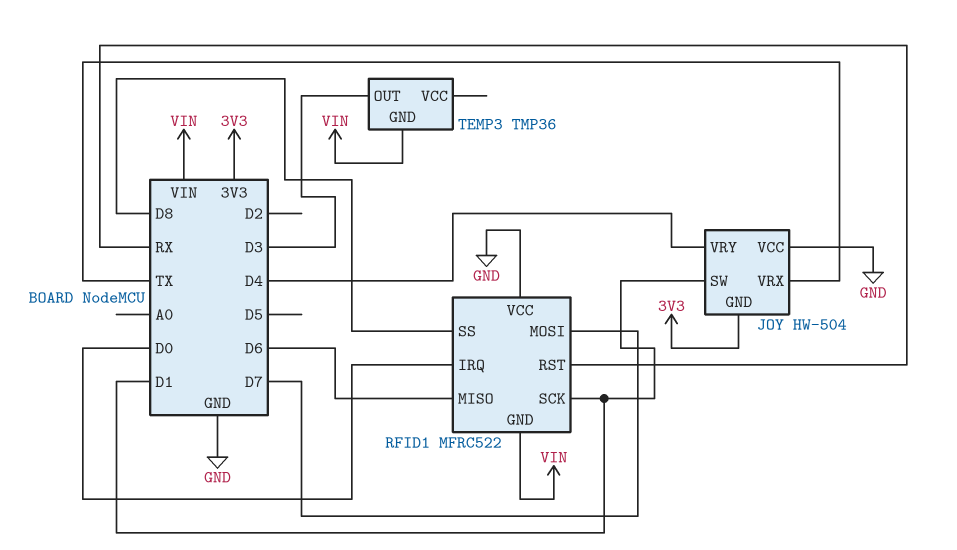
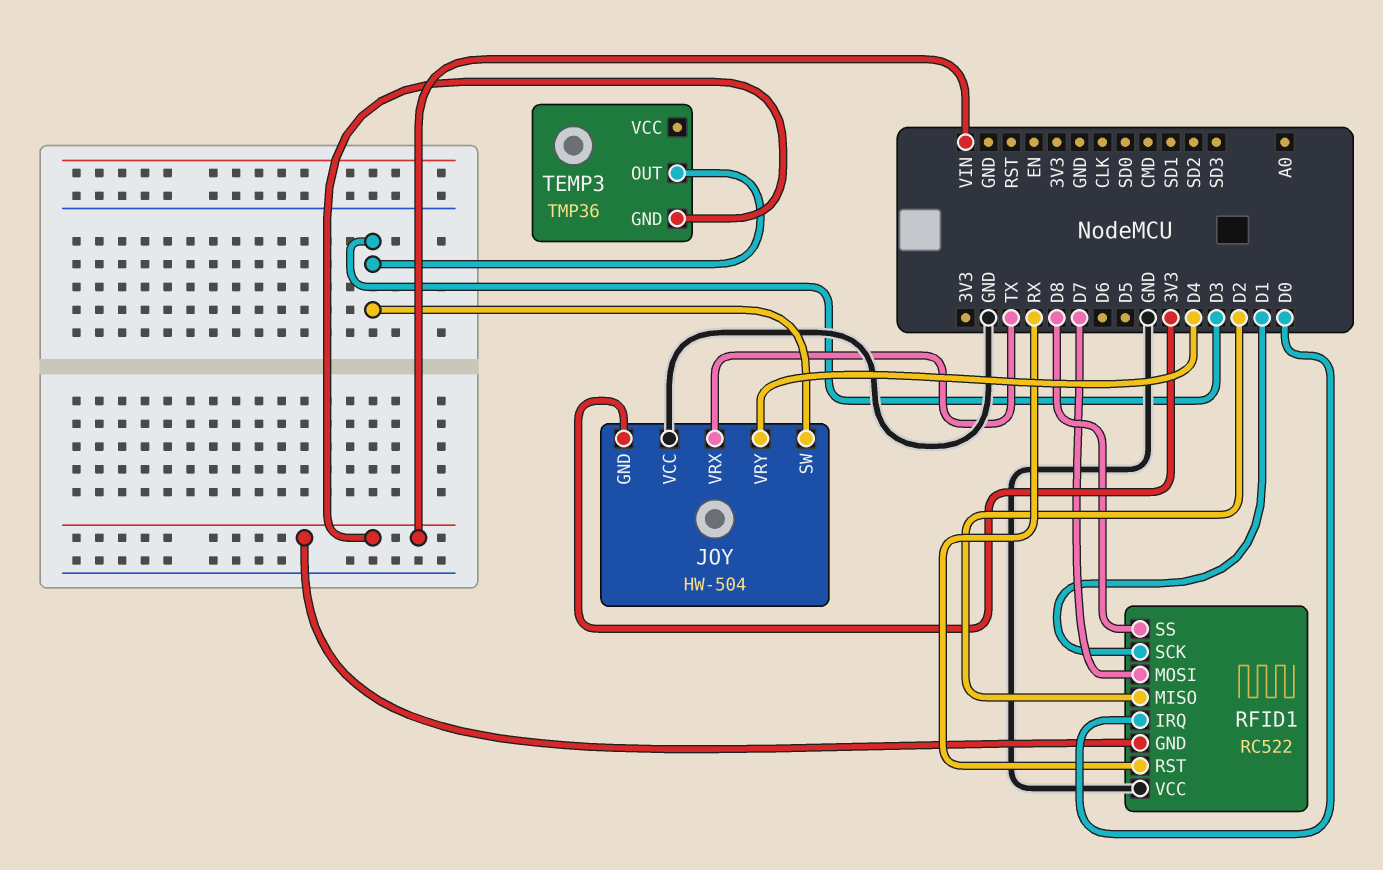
JOY pin SW: D1 -> D3
RFID1: MFRC522 -> RC522
RFID1 pin MISO: D6 -> D2

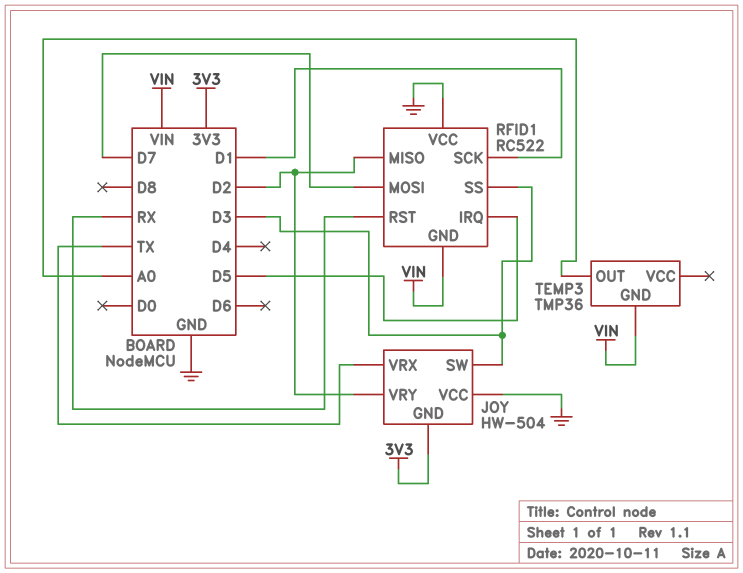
JOY pin VRY: D4 -> D2
RFID1 pin IRQ: D0 -> D5
RFID1 pin SS: D8 -> D3
TEMP3 pin OUT: D3 -> A0

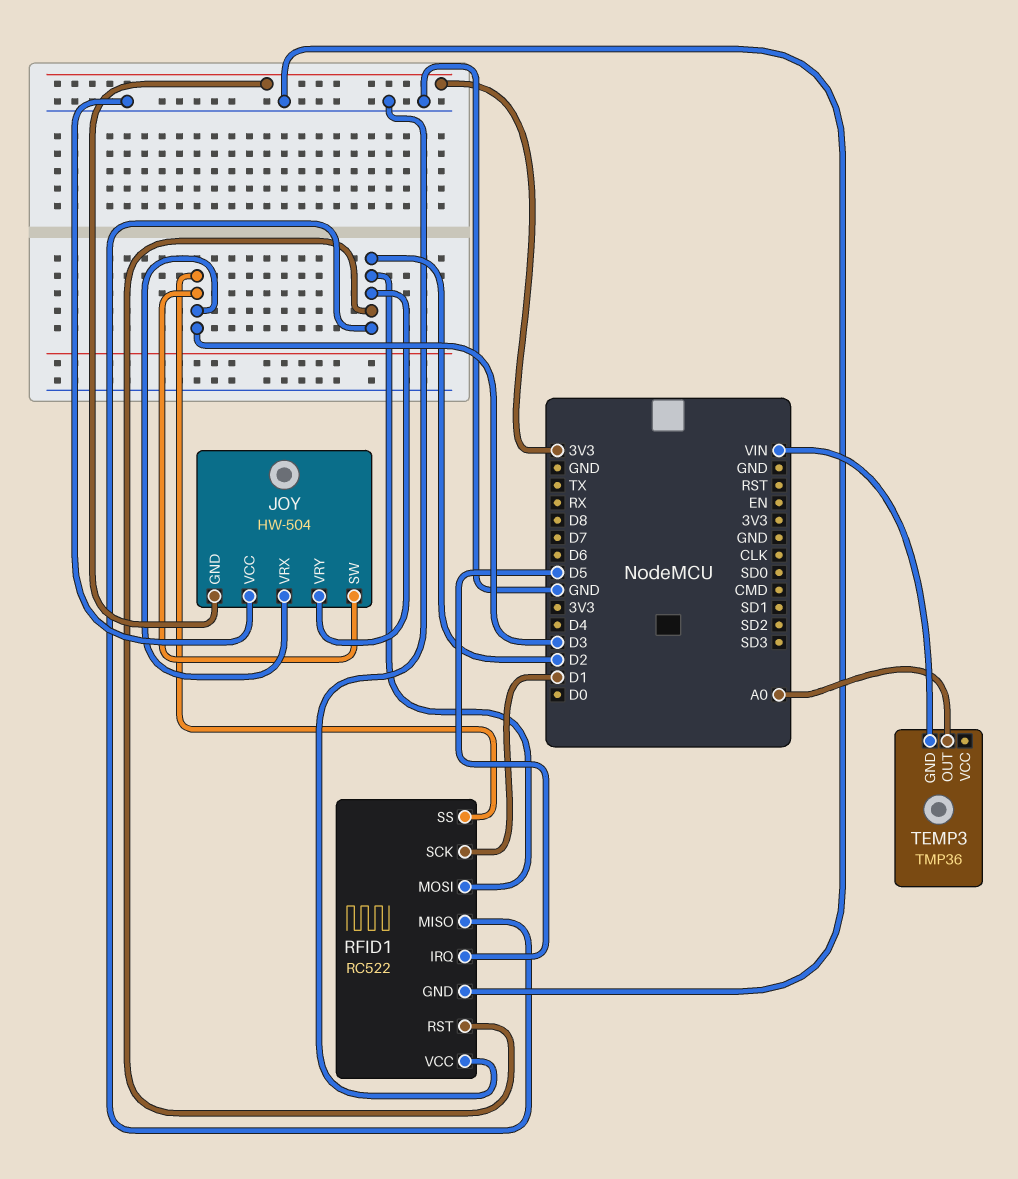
JOY pin VRX: TX -> D3
RFID1 pin GND: VIN -> GND
RFID1 pin MOSI: D7 -> D2
RFID1 pin RST: RX -> D2

